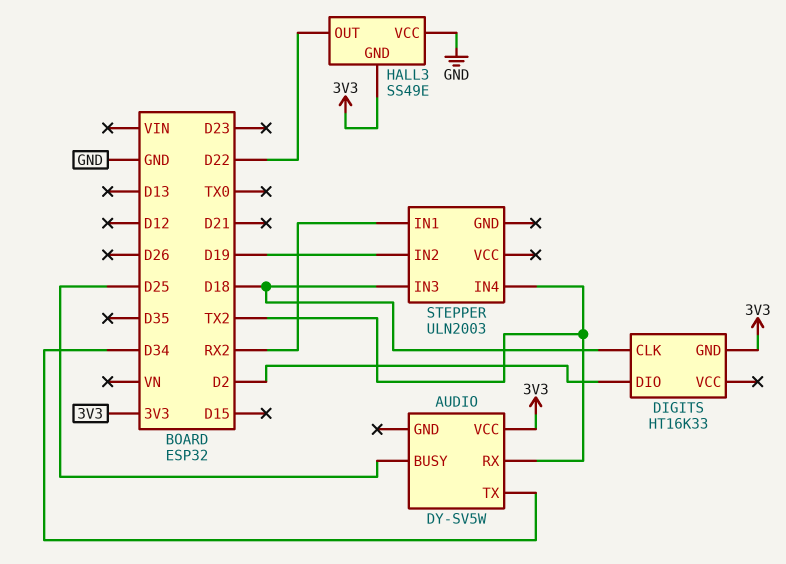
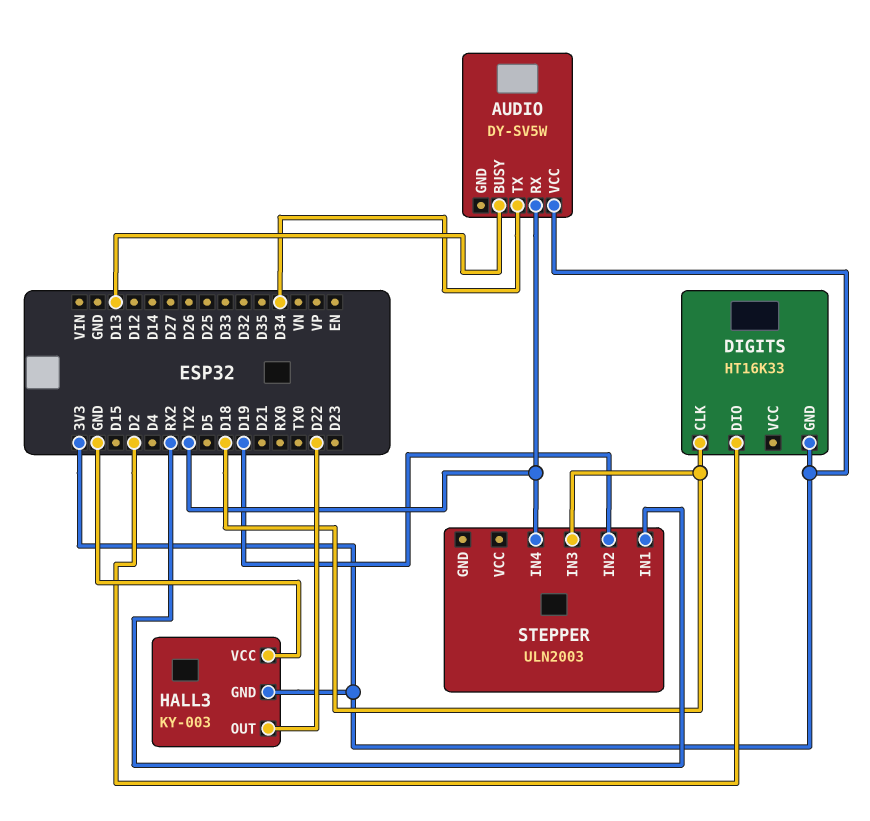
AUDIO pin BUSY: D25 -> D13
HALL3: SS49E -> KY-003

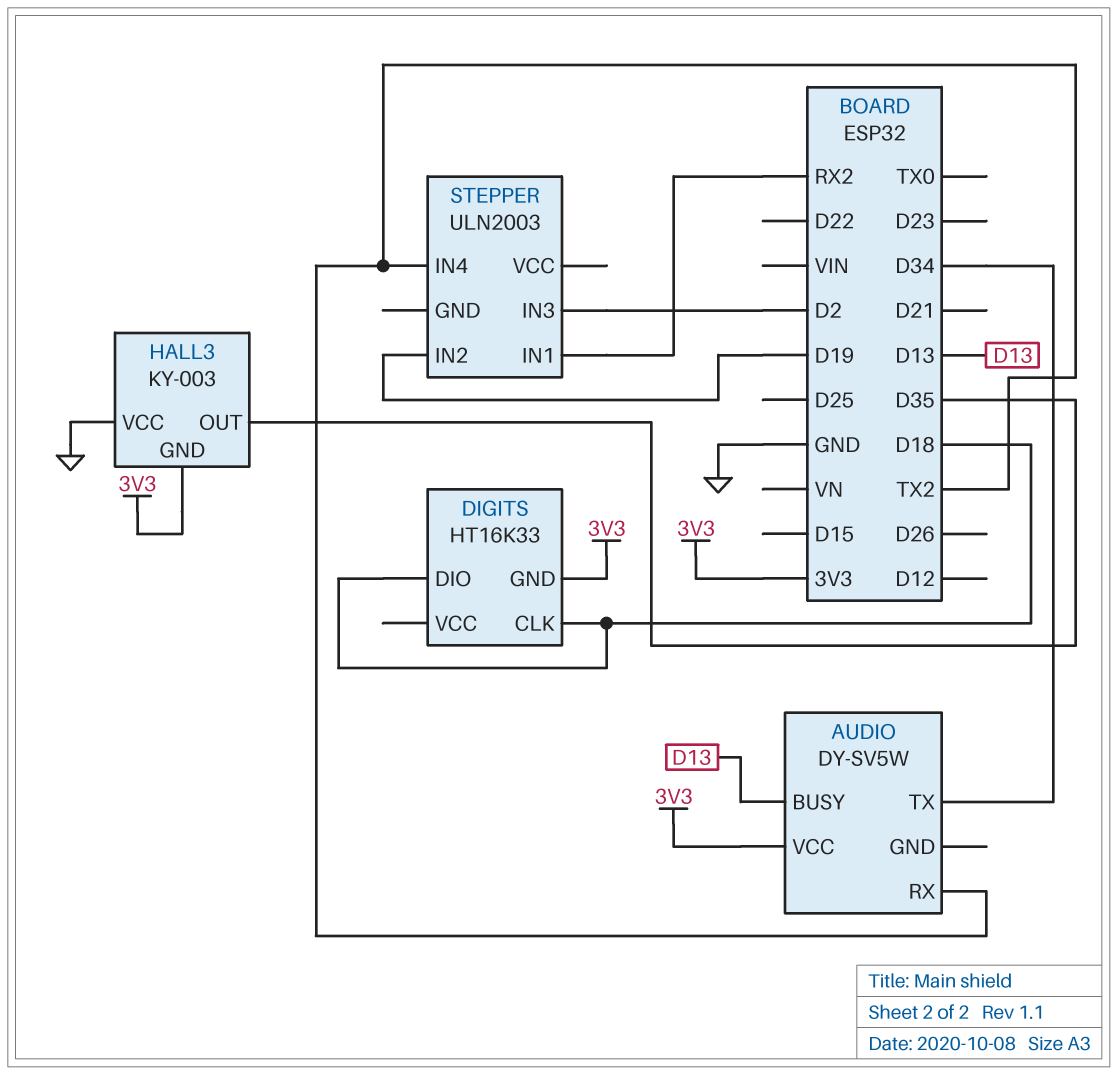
DIGITS pin DIO: D2 -> D18
HALL3 pin OUT: D22 -> D35
STEPPER pin IN3: D18 -> D2

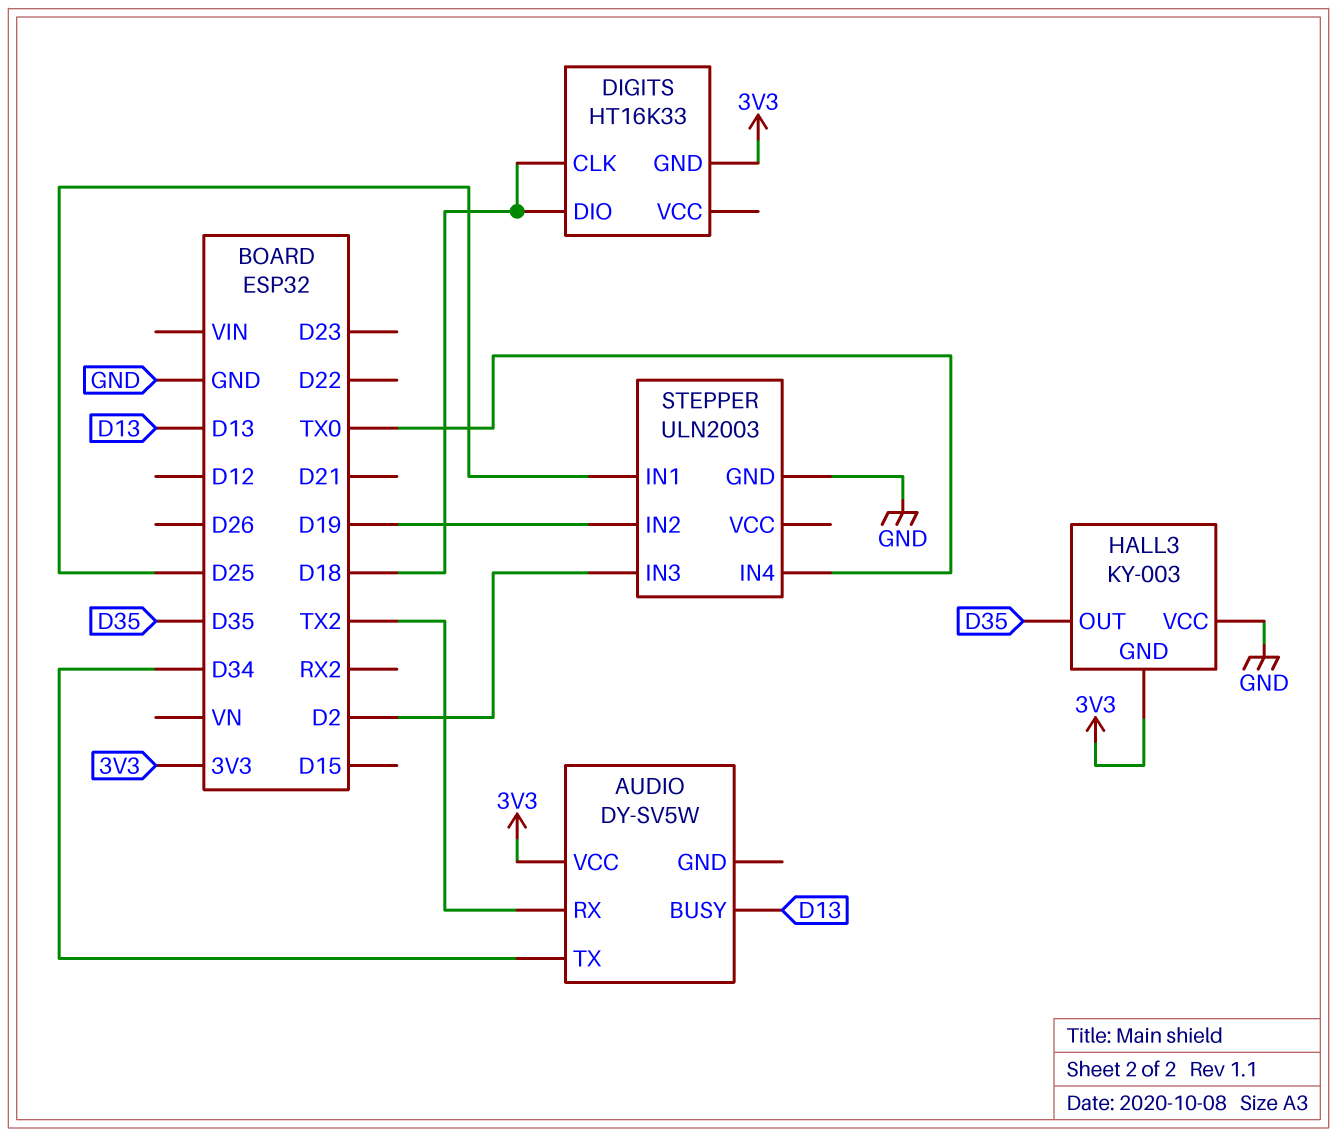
STEPPER pin GND: none -> GND
STEPPER pin IN1: RX2 -> D25
STEPPER pin IN4: TX2 -> TX0

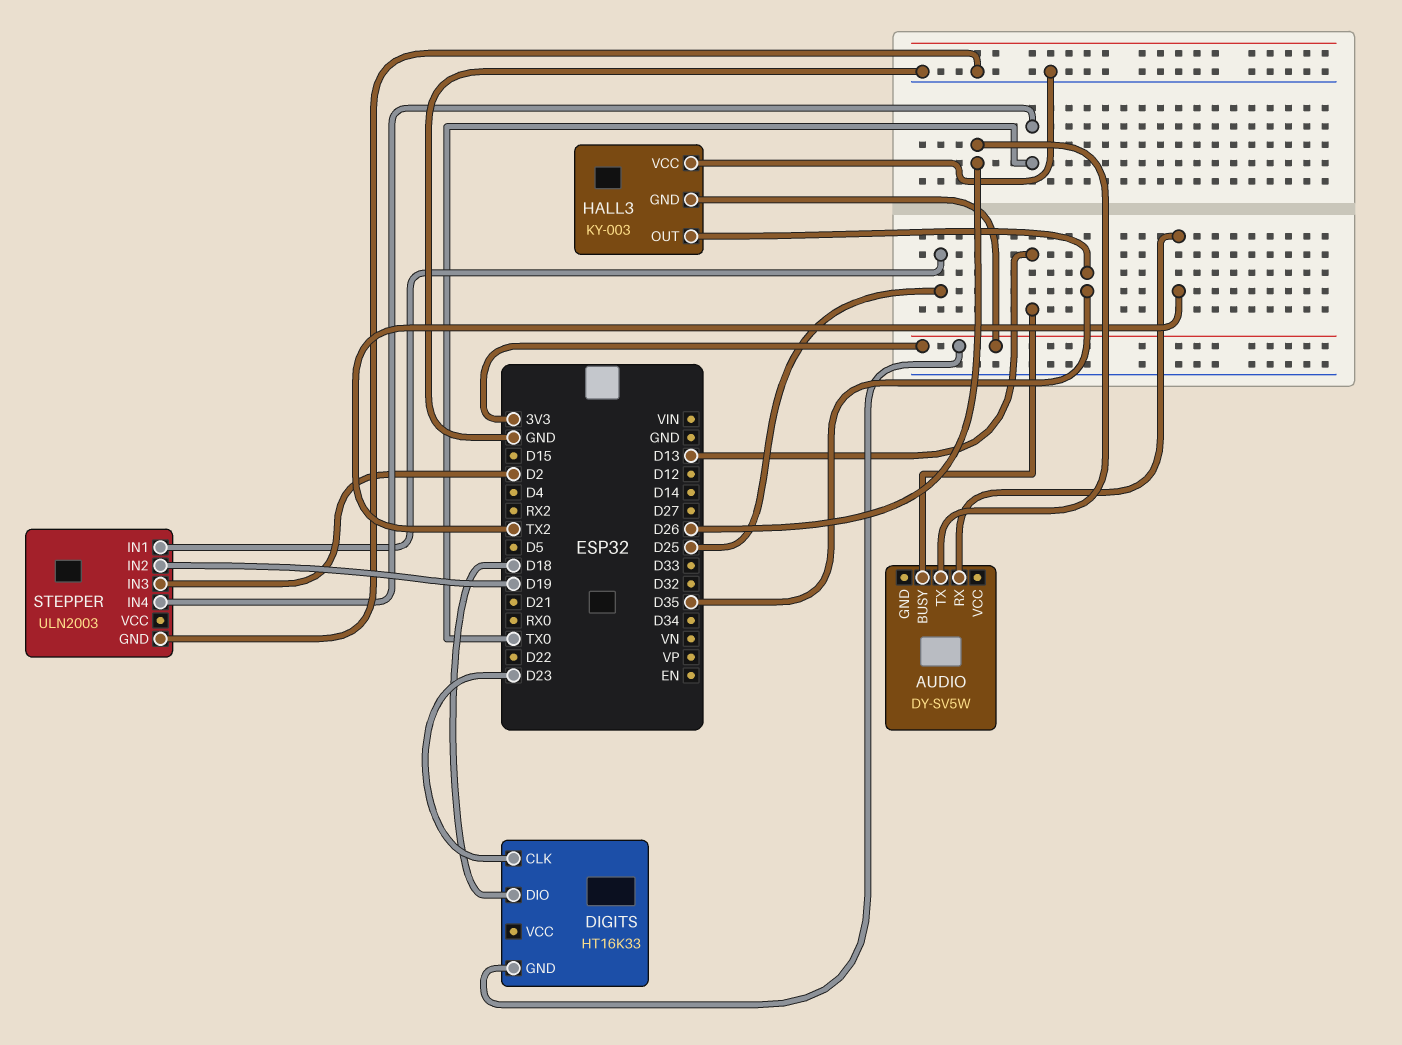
AUDIO pin TX: D34 -> D26
AUDIO pin VCC: 3V3 -> none
DIGITS pin CLK: D18 -> D23

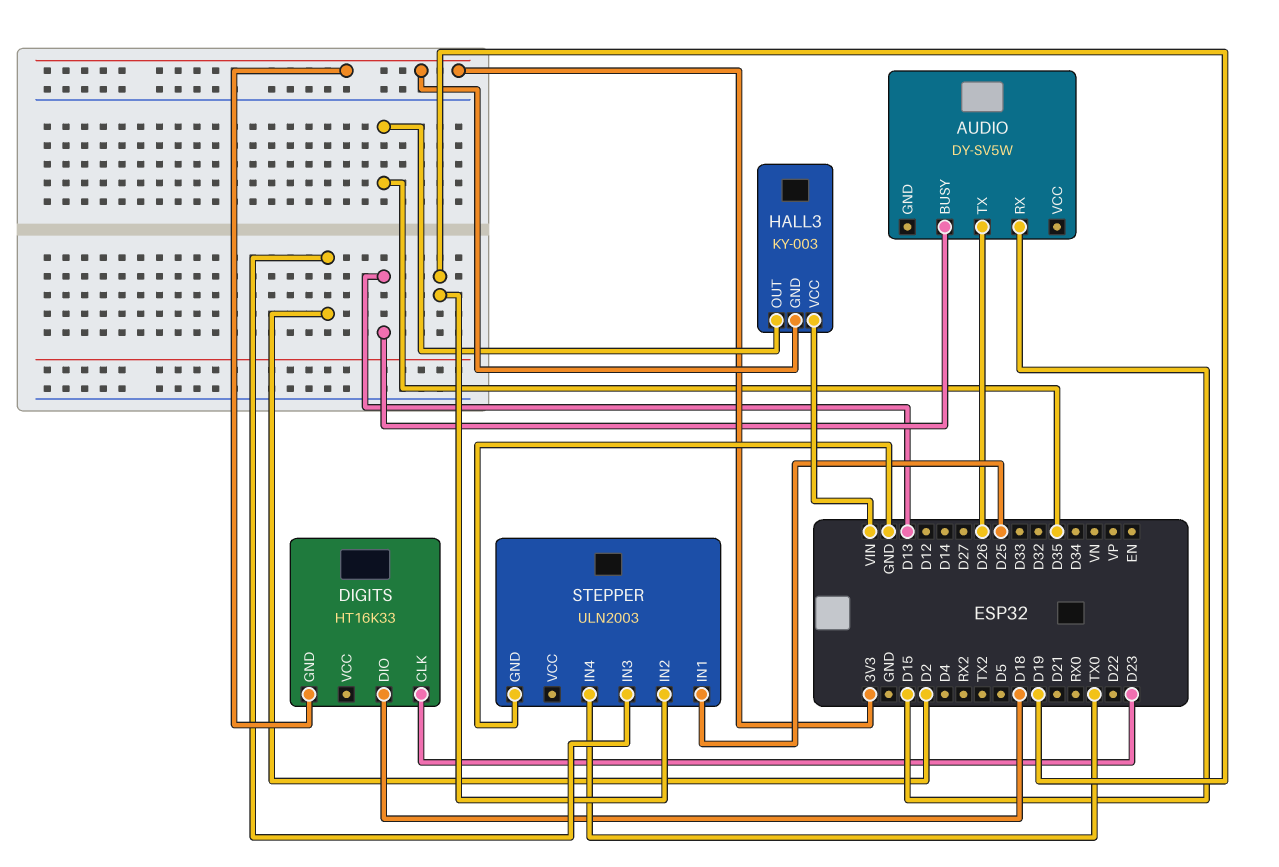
AUDIO pin RX: TX2 -> D15
HALL3 pin VCC: GND -> VIN

